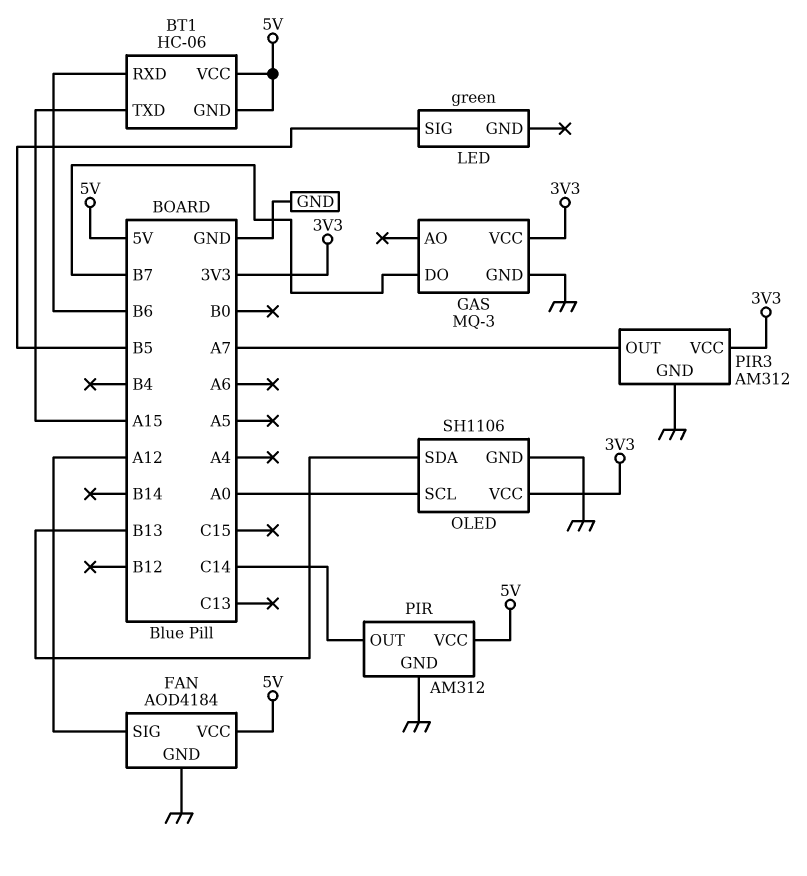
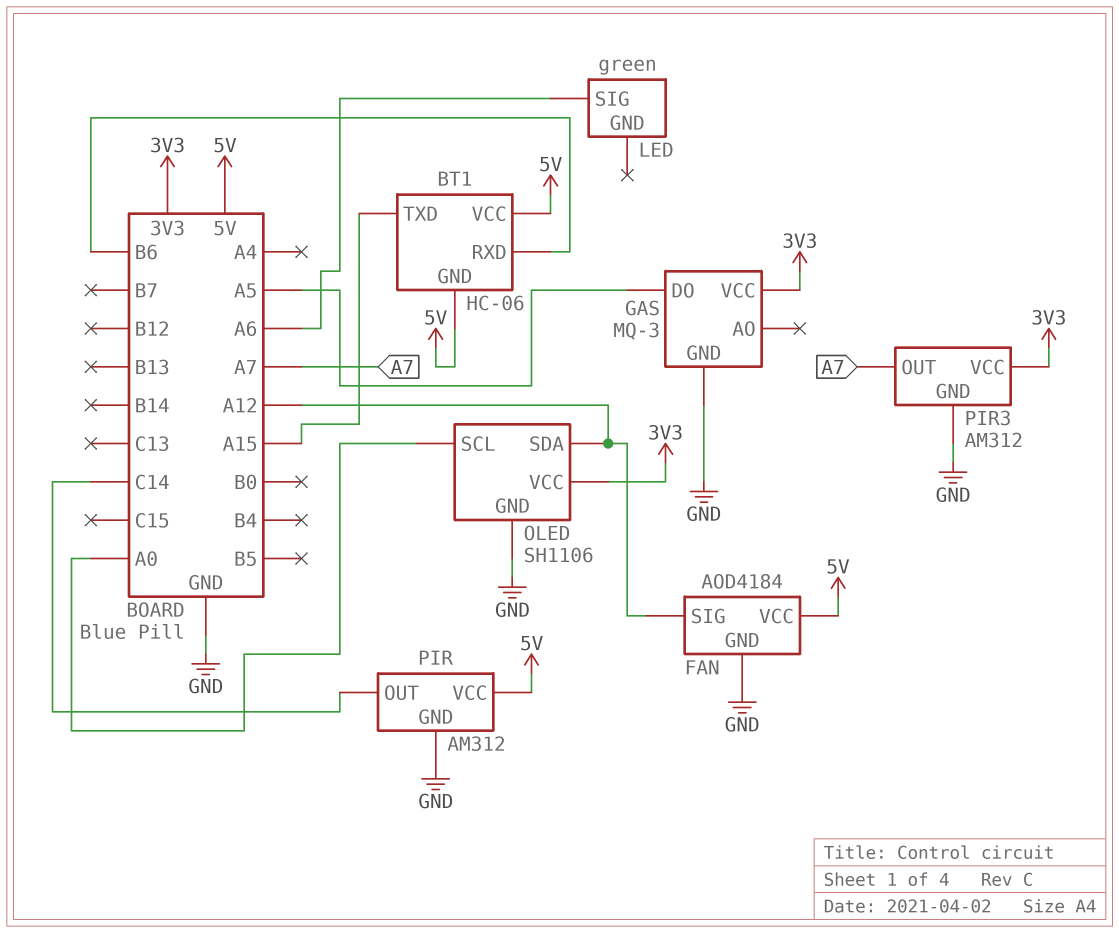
GAS pin DO: B7 -> A5
LED pin SIG: B5 -> A6
OLED pin SDA: B13 -> A12

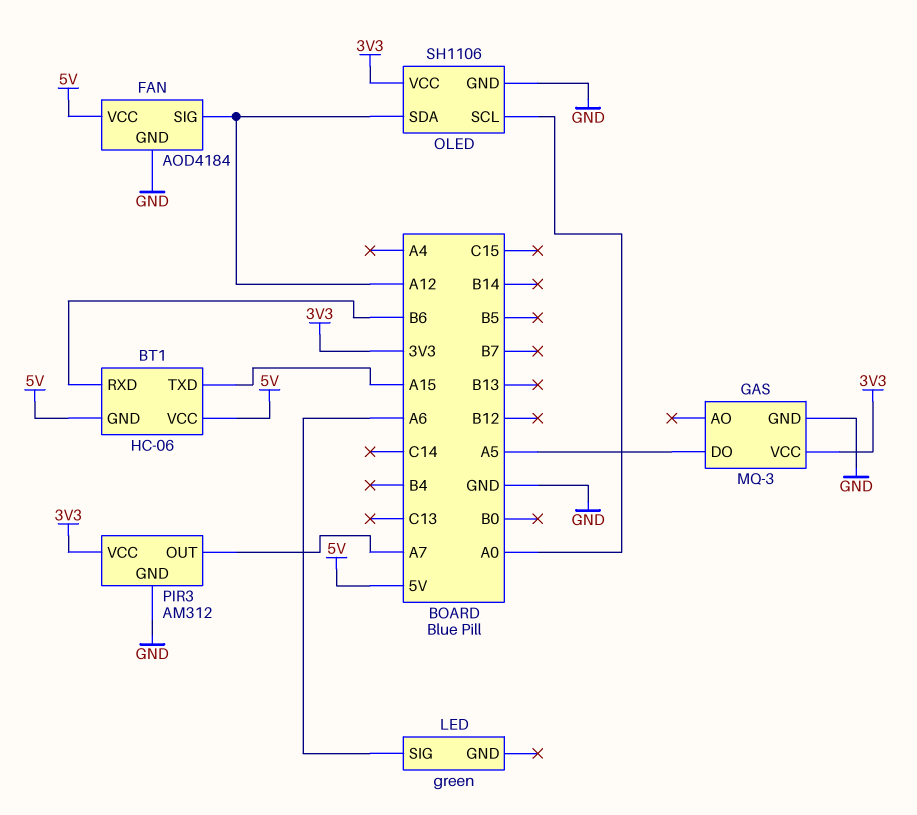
PIR: AM312 -> none
PIR pin GND: GND -> none
PIR pin OUT: C14 -> none
PIR pin VCC: 5V -> none

